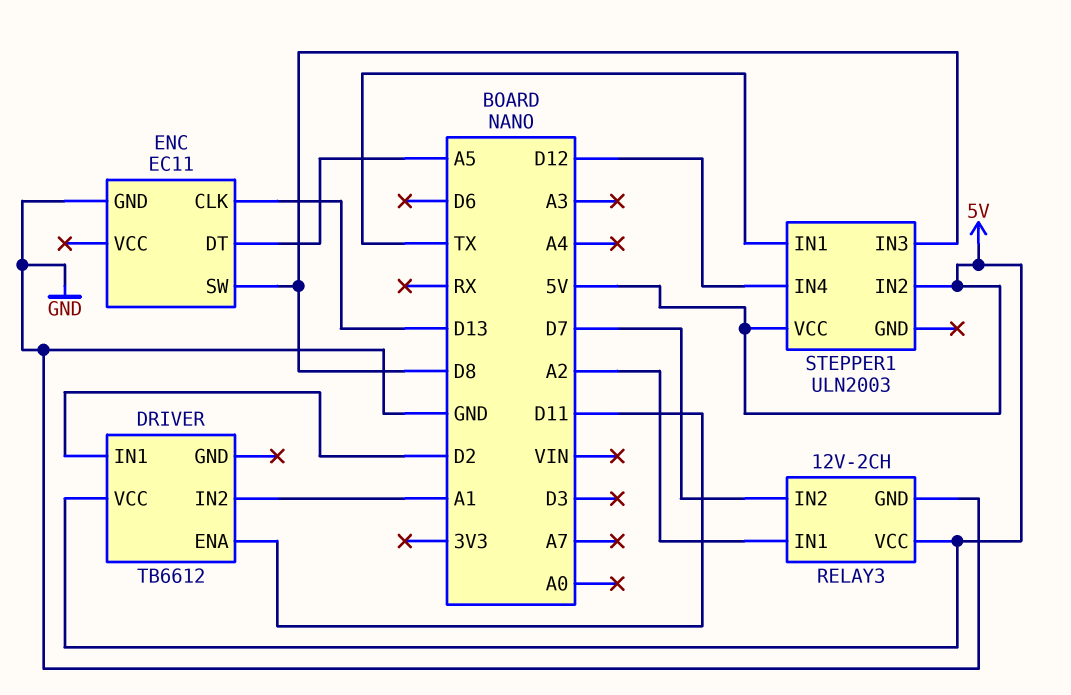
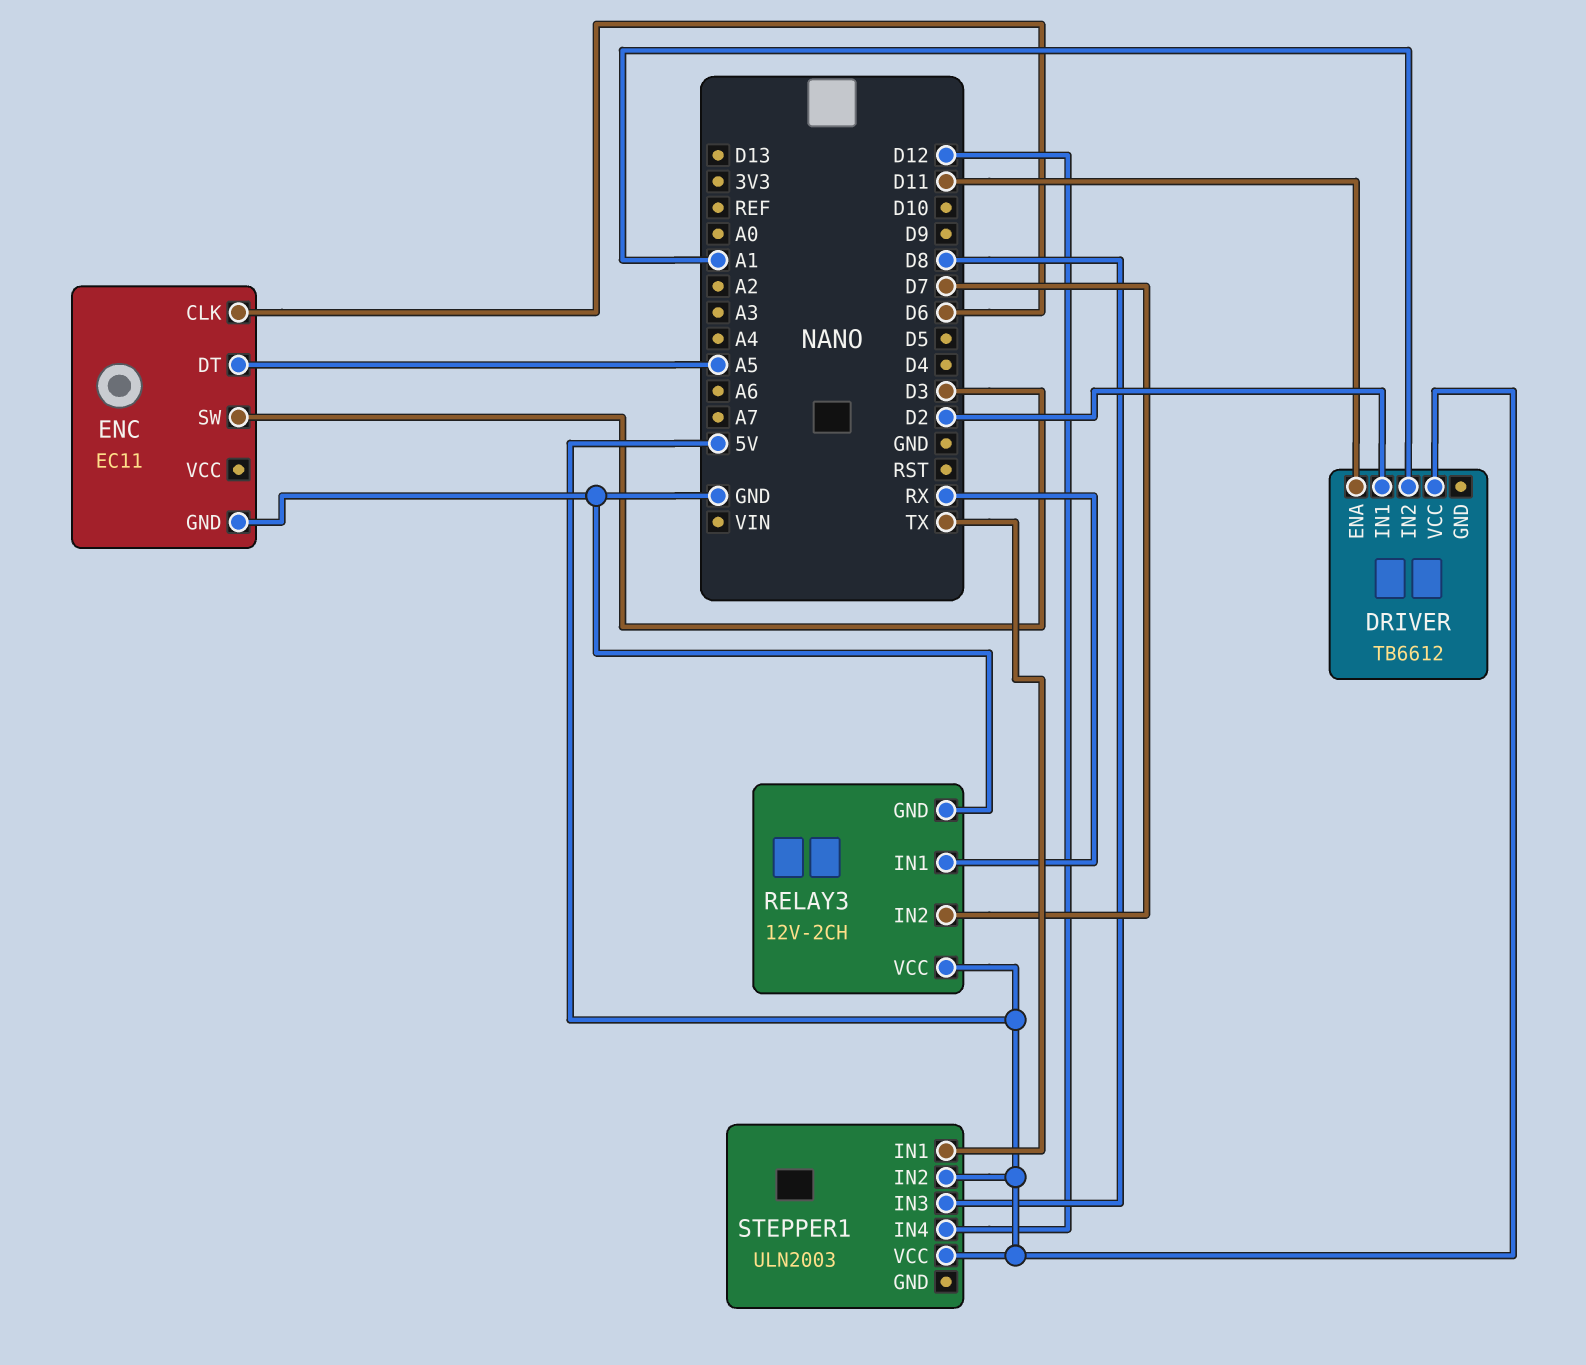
ENC pin CLK: D13 -> D6
ENC pin SW: D8 -> D3
RELAY3 pin IN1: A2 -> RX

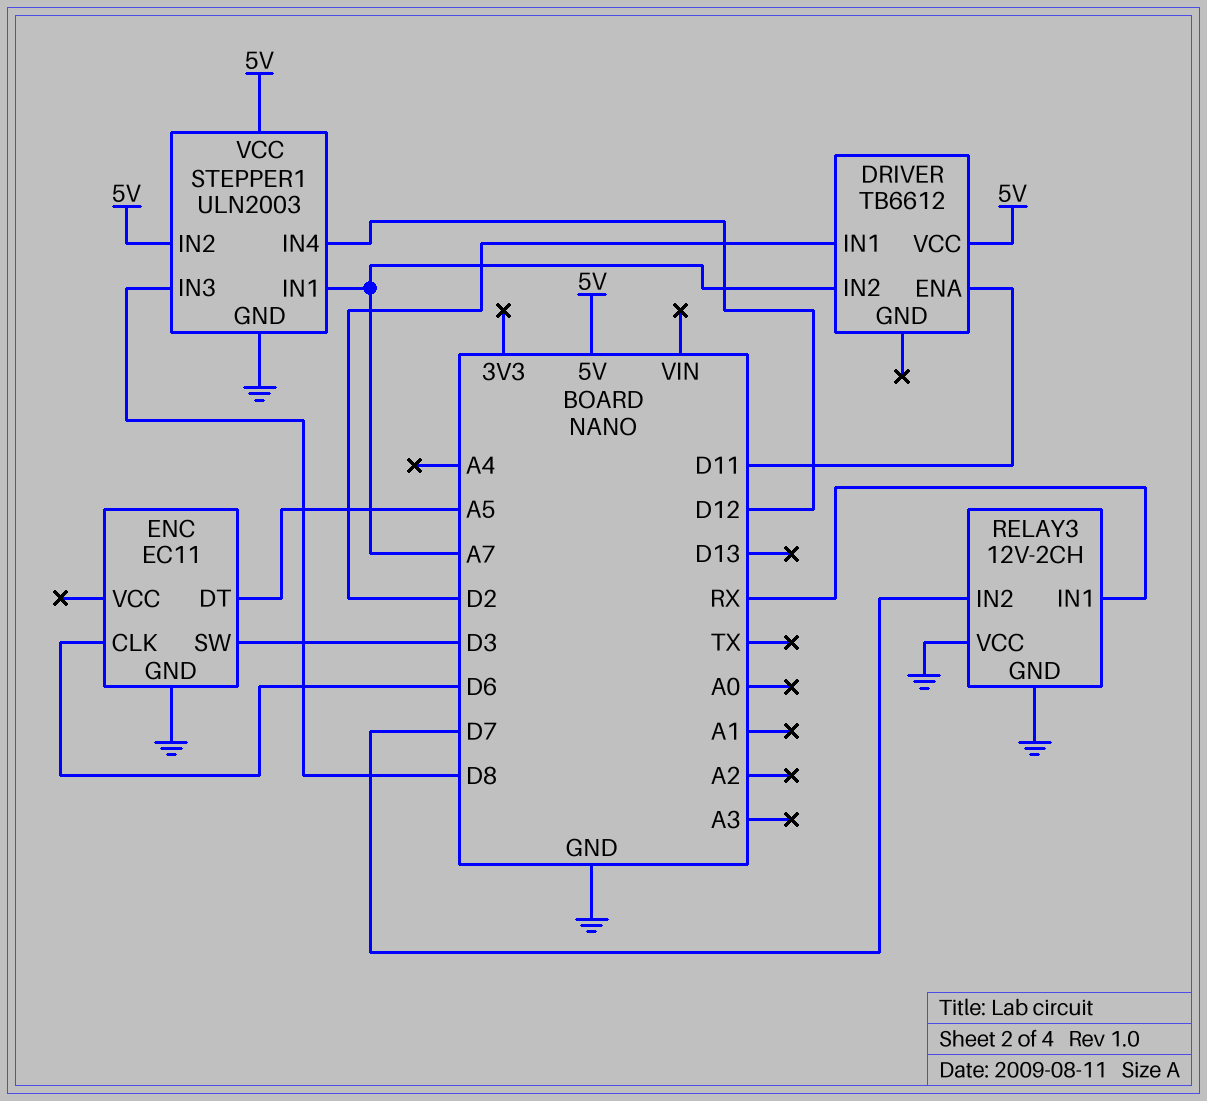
DRIVER pin IN2: A1 -> A7
RELAY3 pin VCC: 5V -> GND
STEPPER1 pin GND: none -> GND
STEPPER1 pin IN1: TX -> A7

